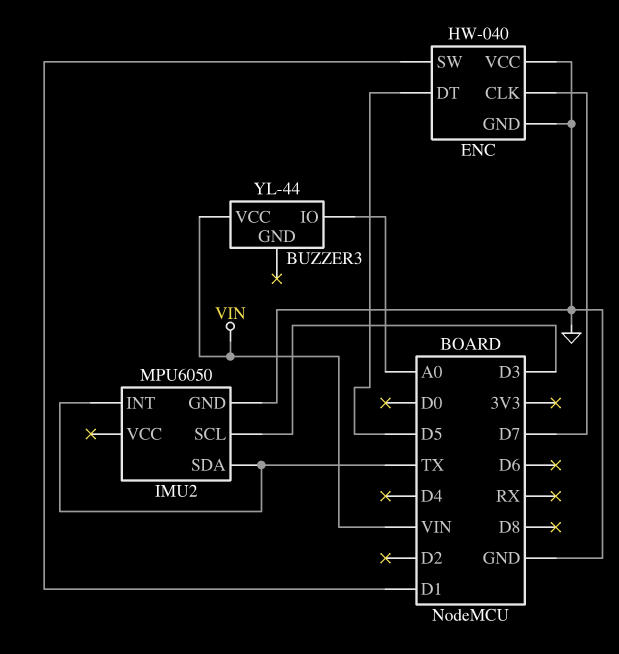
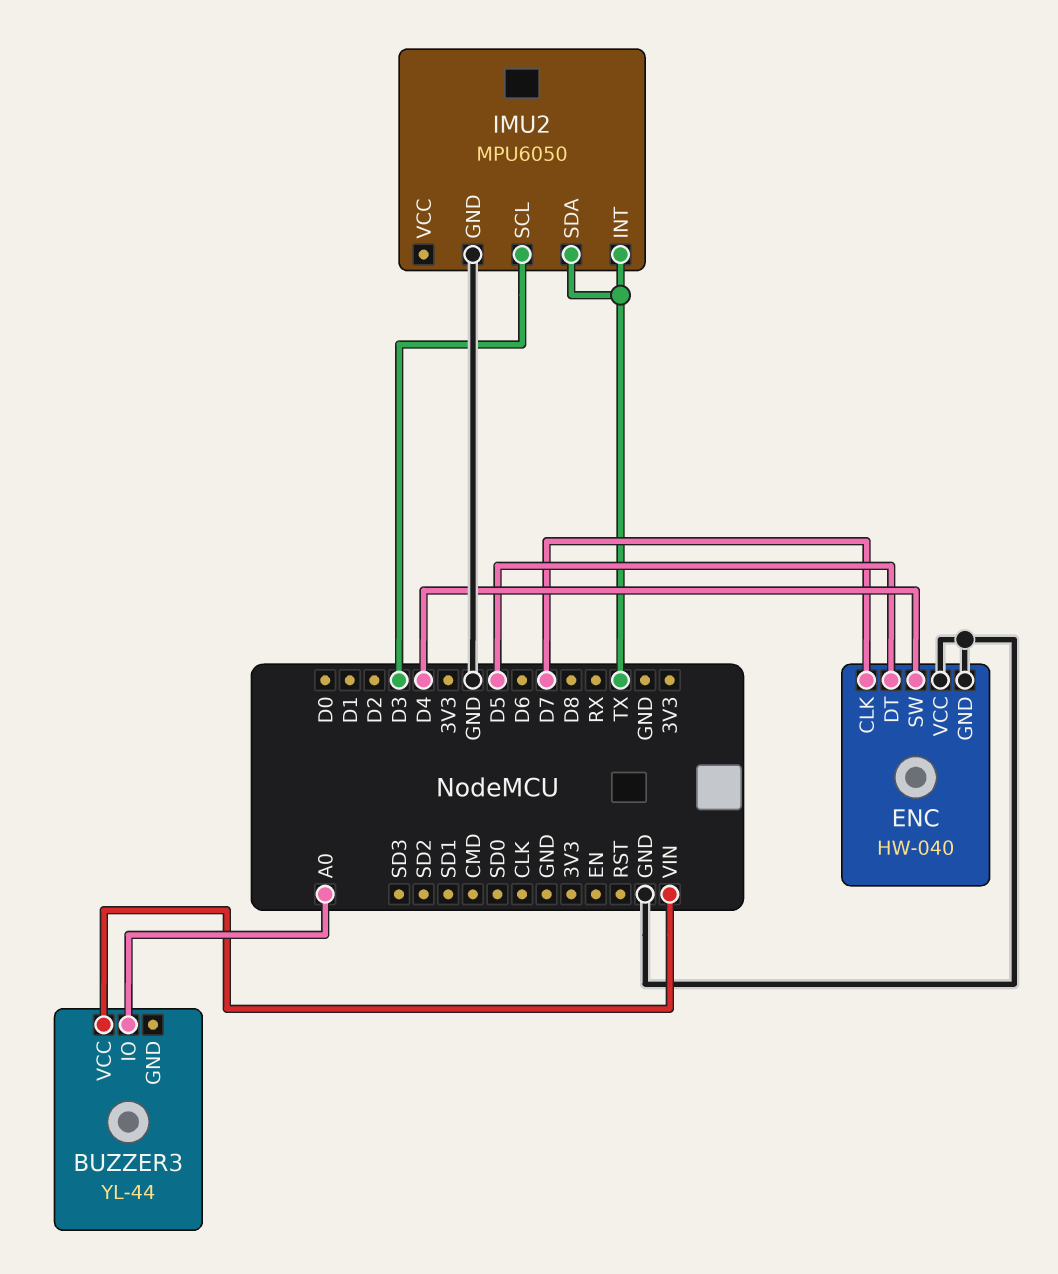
ENC pin SW: D1 -> D4

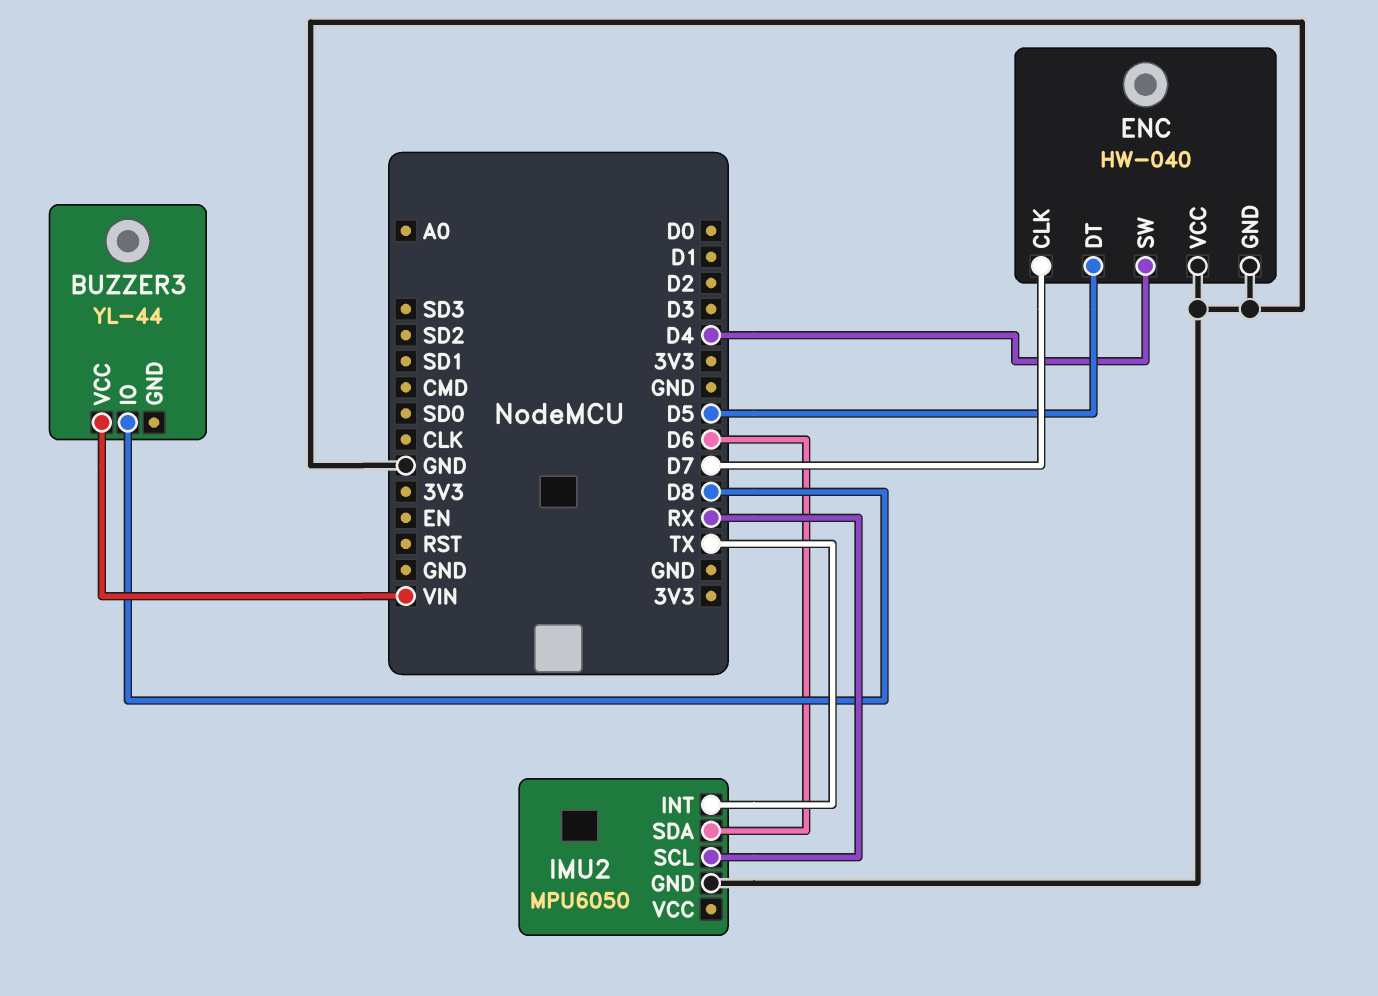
BUZZER3 pin IO: A0 -> D8
IMU2 pin SCL: D3 -> RX
IMU2 pin SDA: TX -> D6

